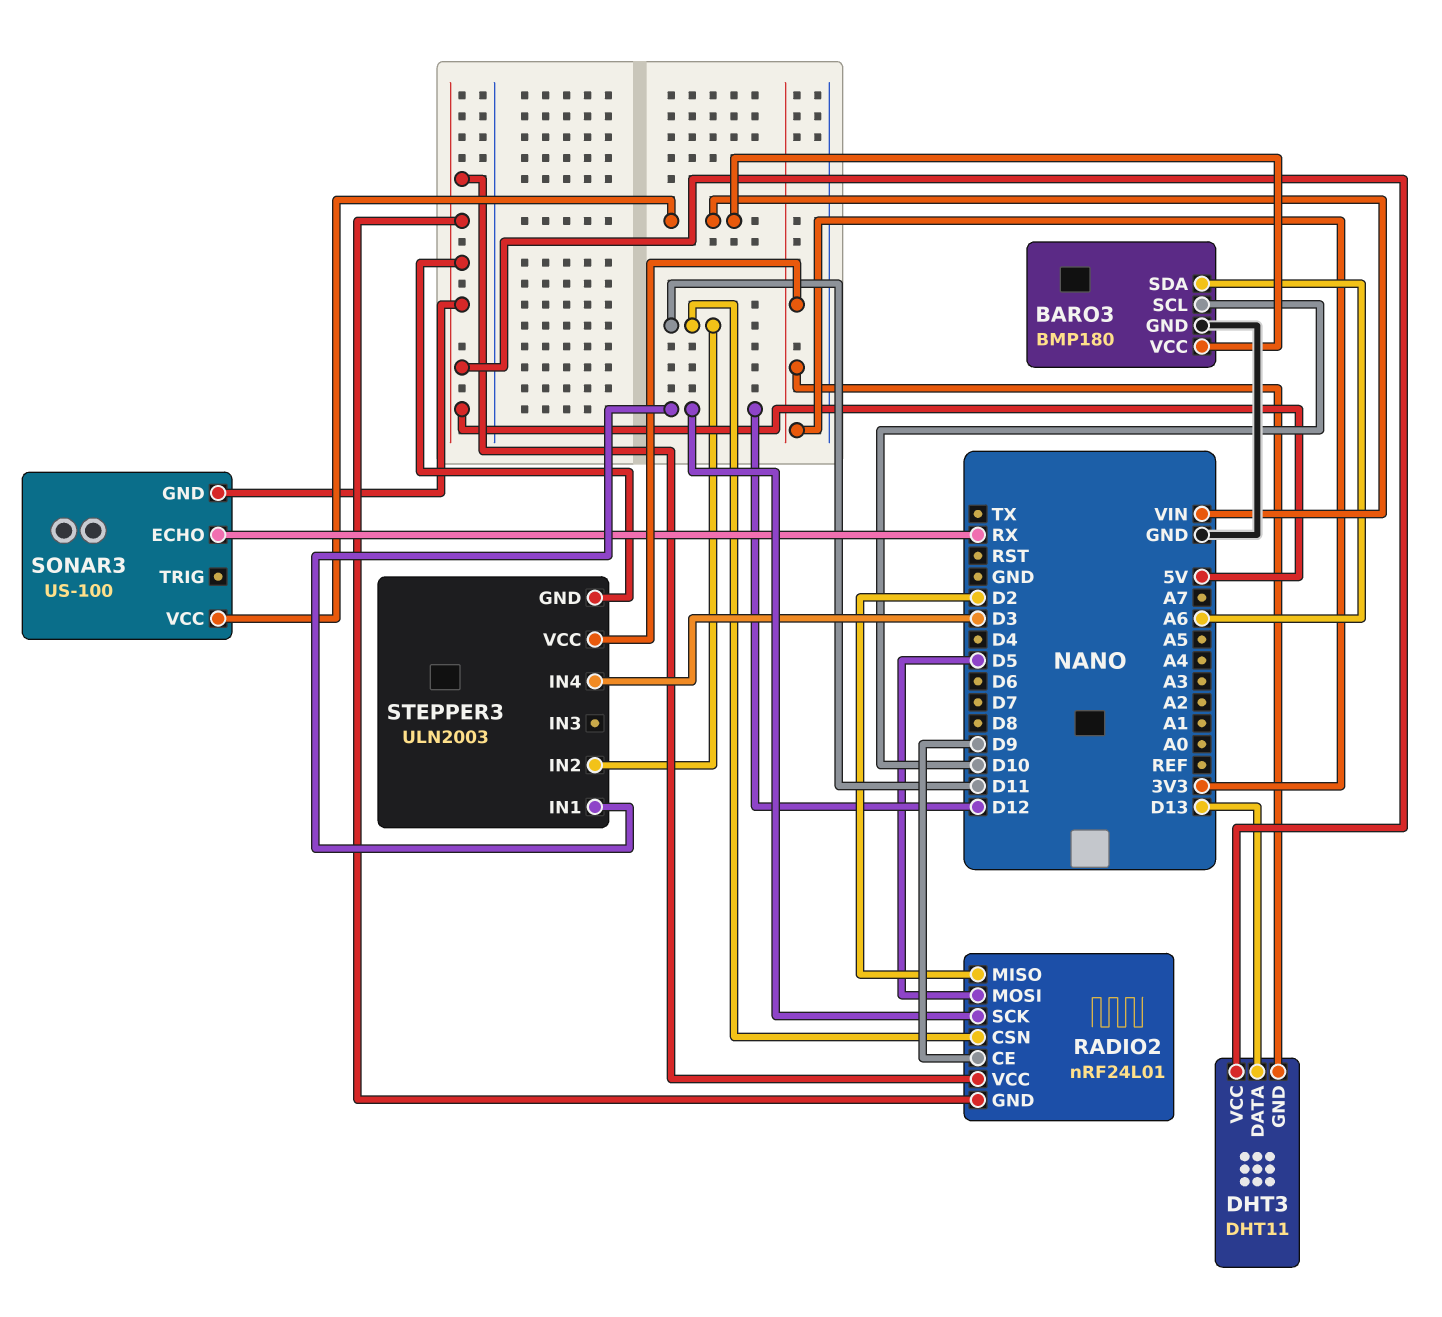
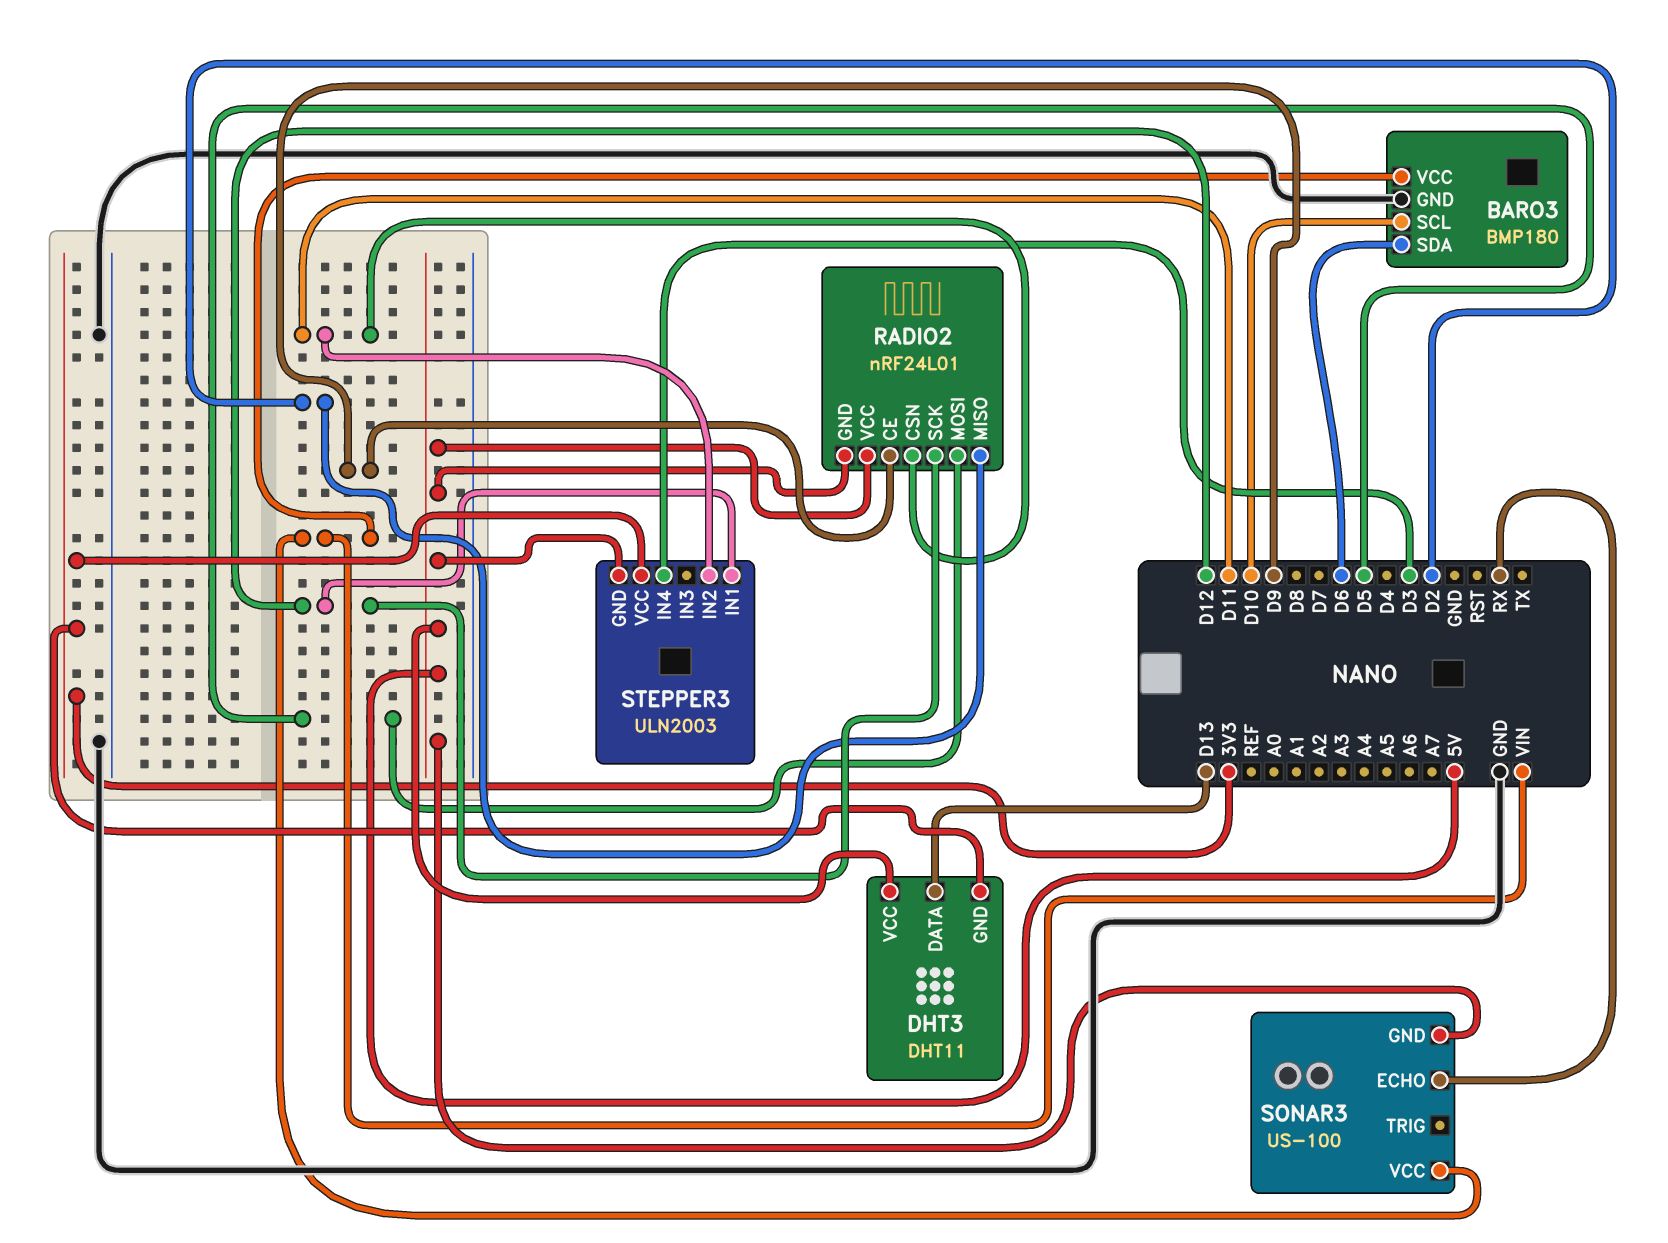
BARO3 pin SDA: A6 -> D6

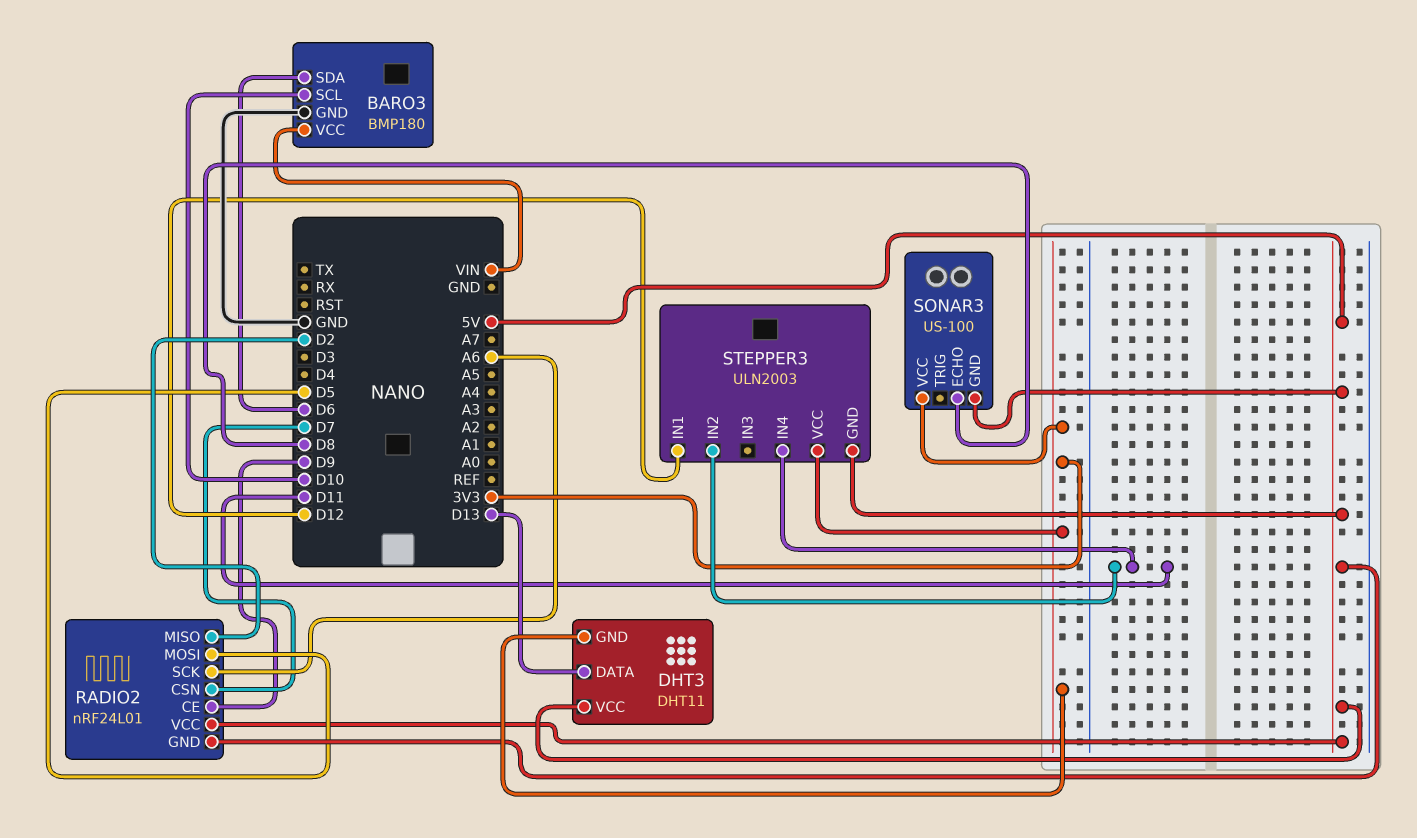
RADIO2 pin CSN: D11 -> D7
RADIO2 pin SCK: D12 -> A6
SONAR3 pin ECHO: RX -> D8
SONAR3 pin VCC: VIN -> 3V3
STEPPER3 pin IN4: D3 -> D11

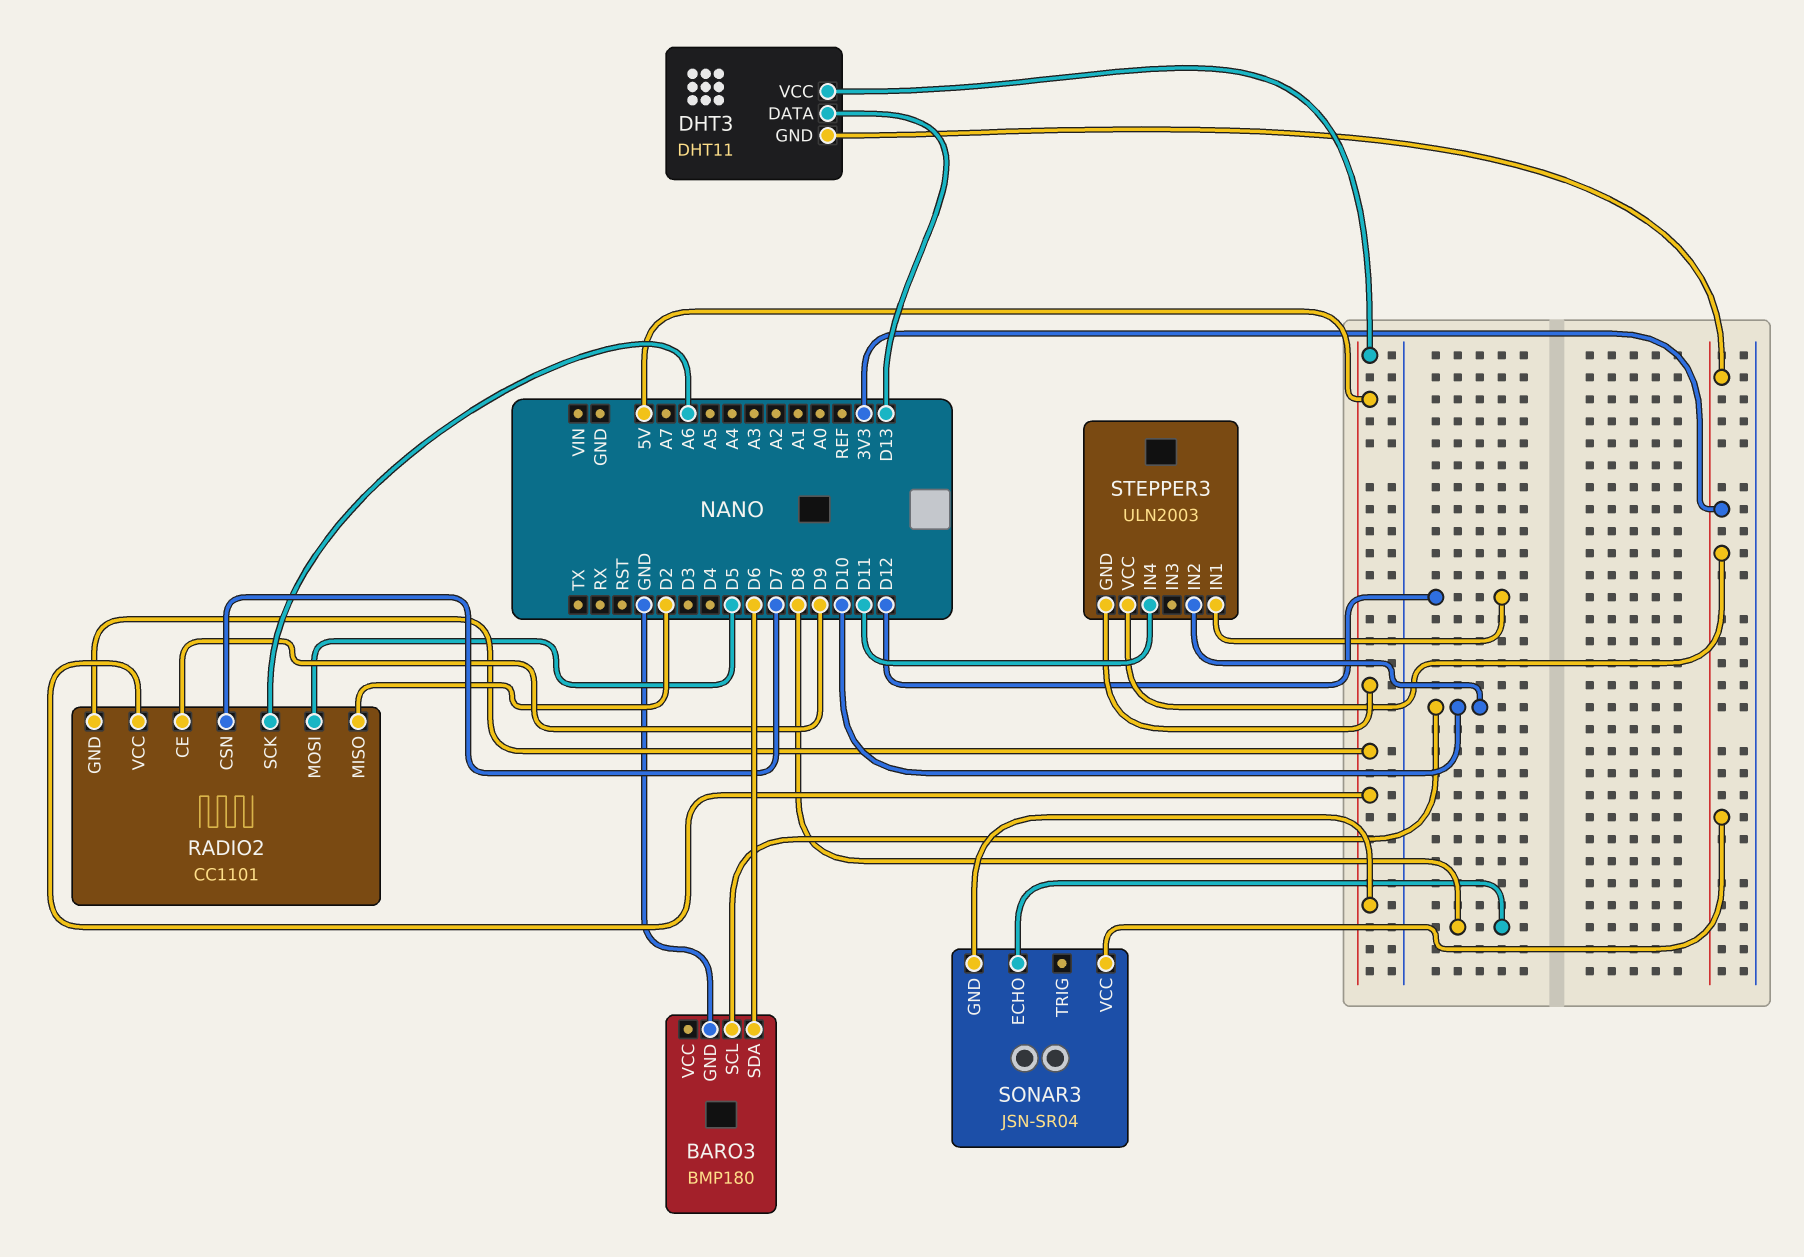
BARO3 pin VCC: VIN -> none
RADIO2: nRF24L01 -> CC1101
SONAR3: US-100 -> JSN-SR04
STEPPER3 pin IN2: D11 -> D10

